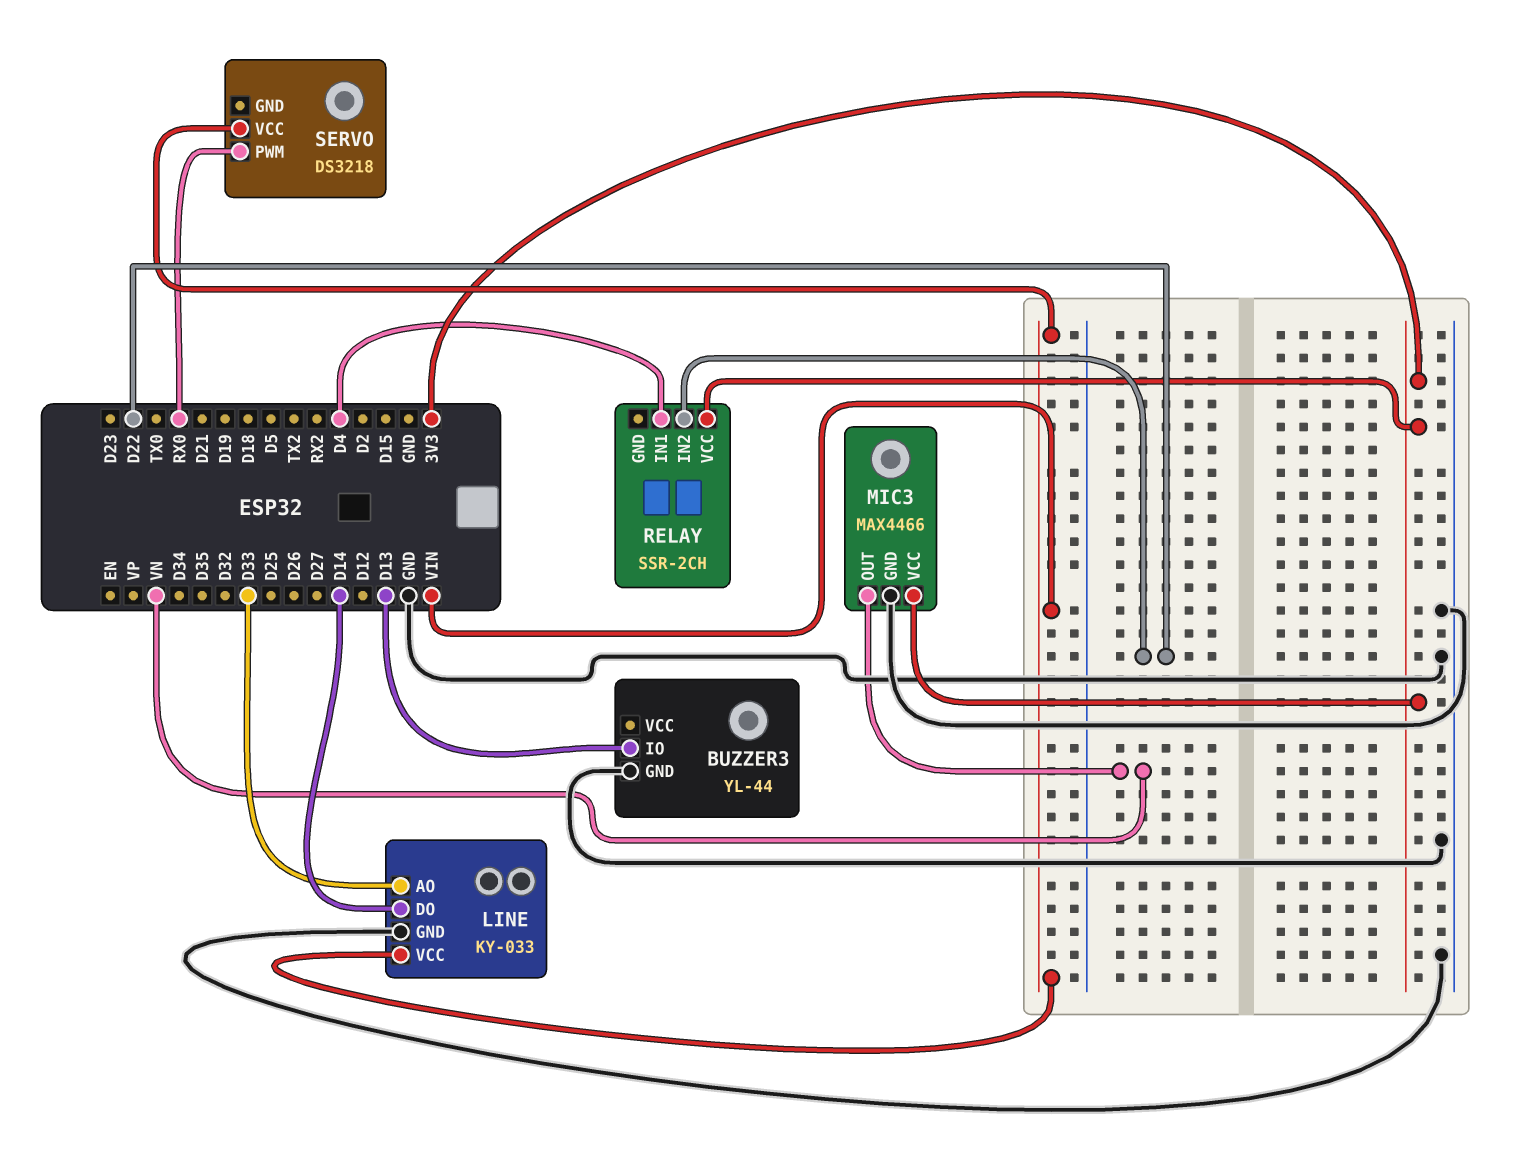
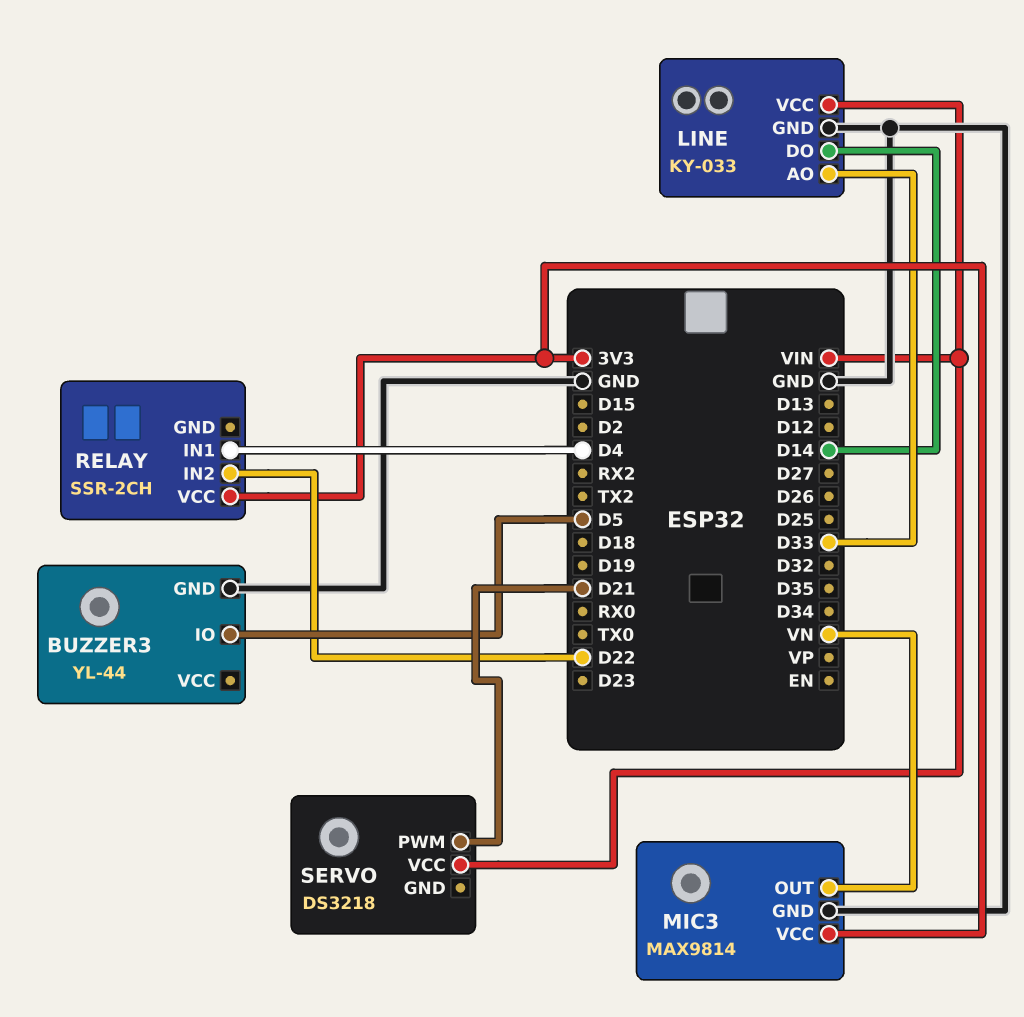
BUZZER3 pin IO: D13 -> D5
MIC3: MAX4466 -> MAX9814
SERVO pin PWM: RX0 -> D21

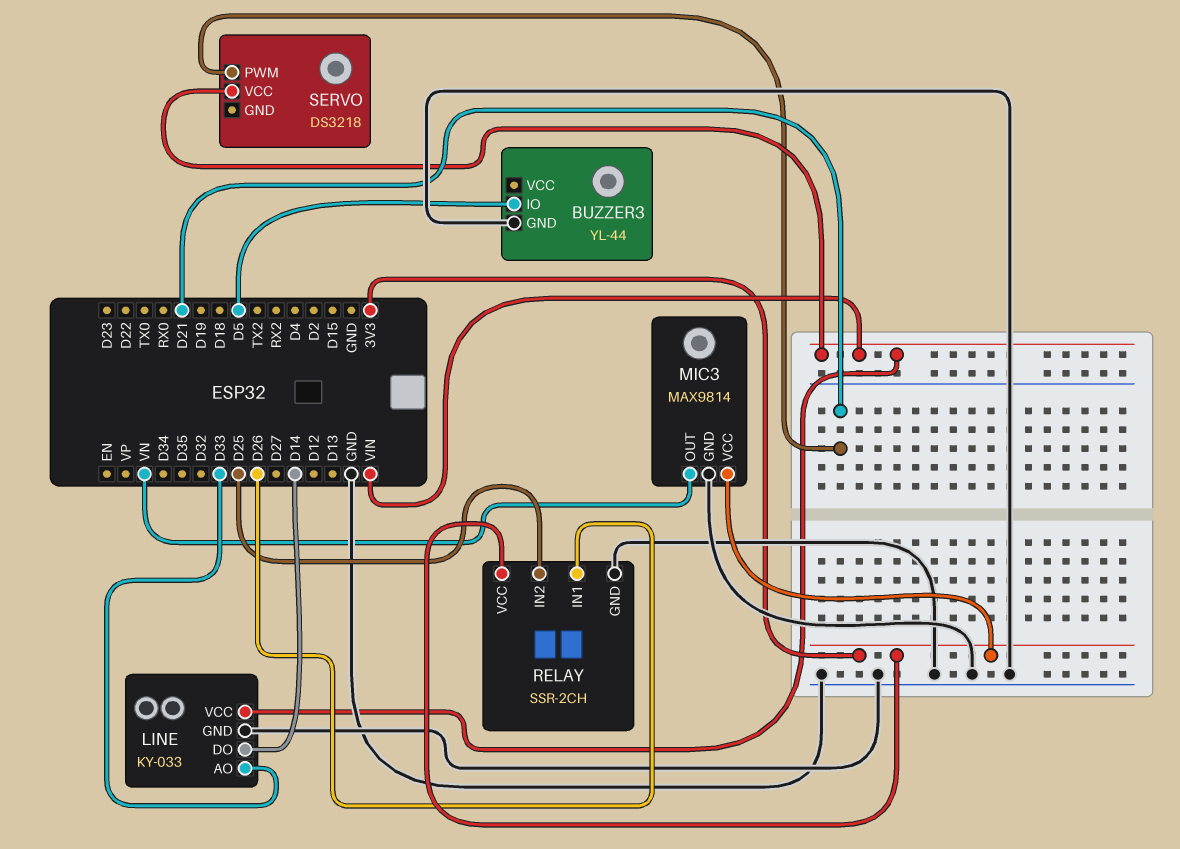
RELAY pin GND: none -> GND
RELAY pin IN1: D4 -> D26
RELAY pin IN2: D22 -> D25

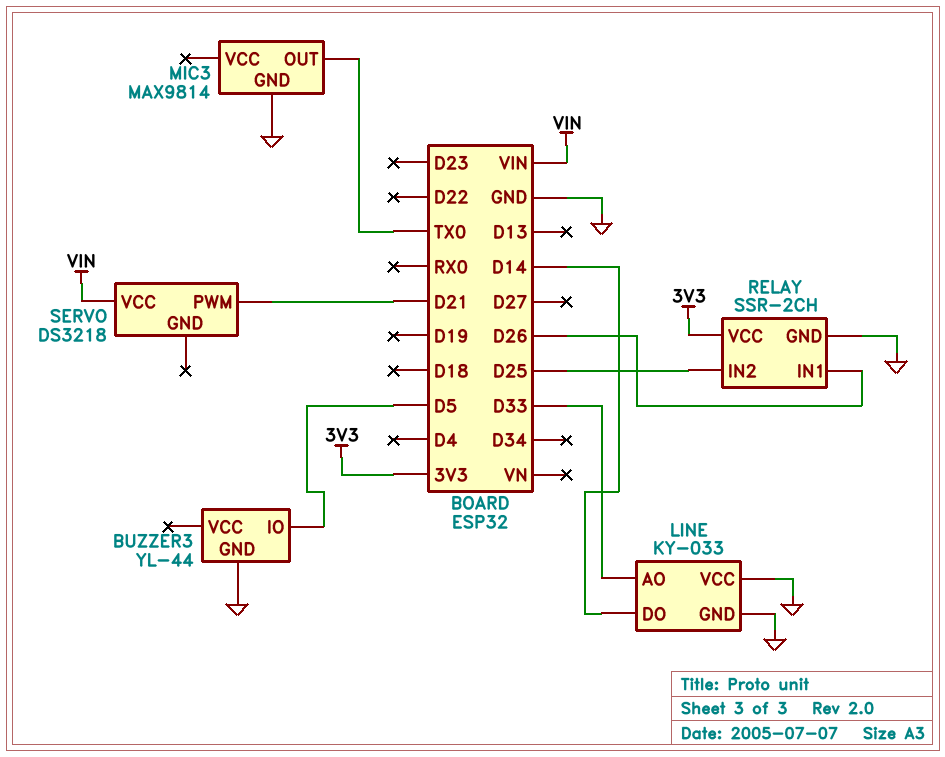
LINE pin VCC: VIN -> GND
MIC3 pin OUT: VN -> TX0
MIC3 pin VCC: 3V3 -> none

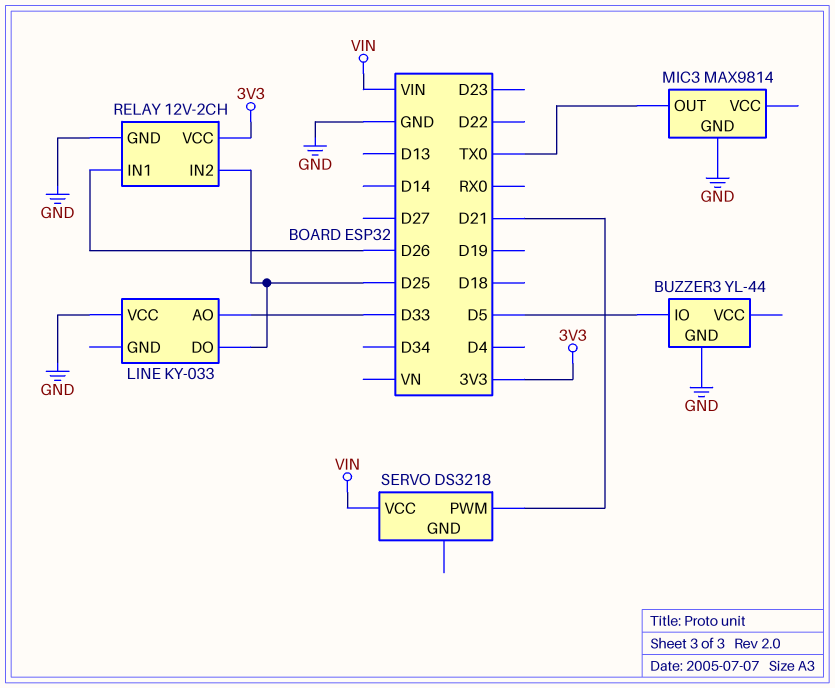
LINE pin DO: D14 -> D25
LINE pin GND: GND -> none
RELAY: SSR-2CH -> 12V-2CH

